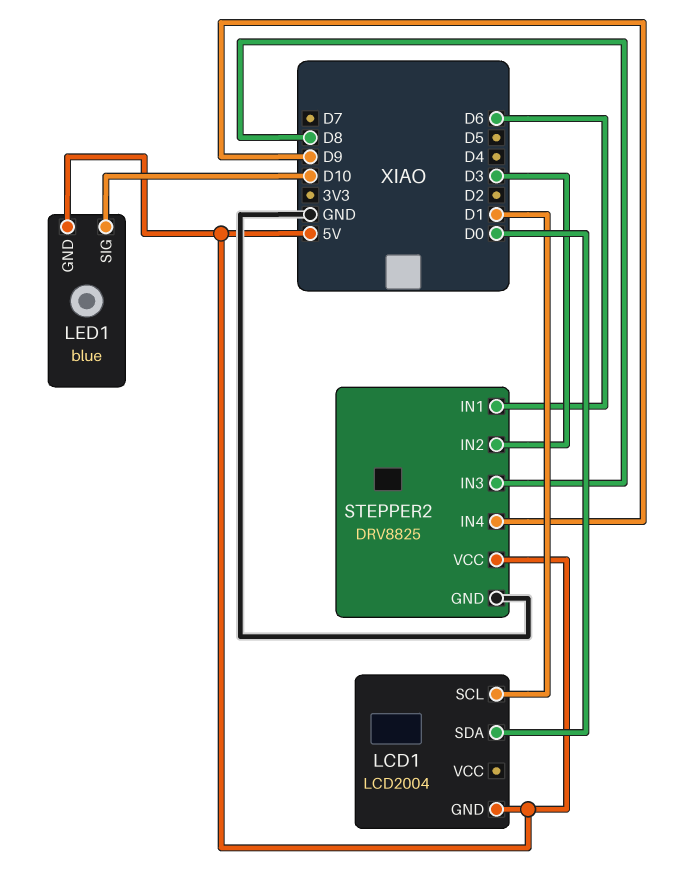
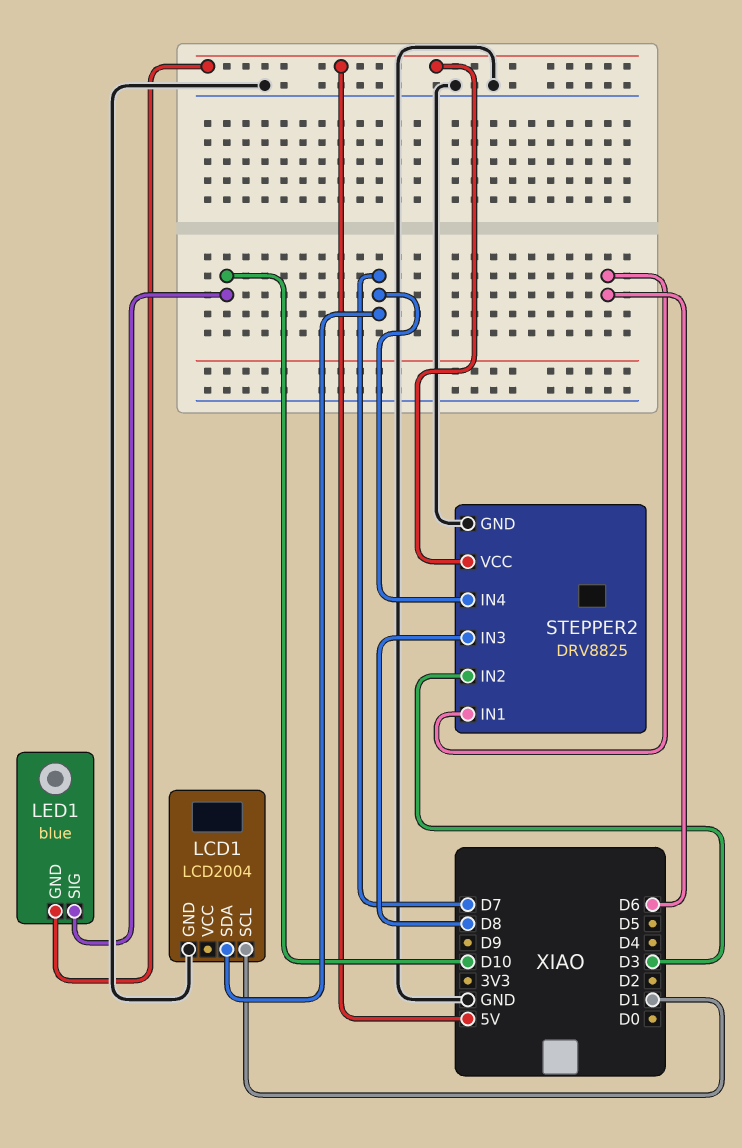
LCD1 pin GND: 5V -> GND
LCD1 pin SDA: D0 -> D7
STEPPER2 pin IN4: D9 -> D7

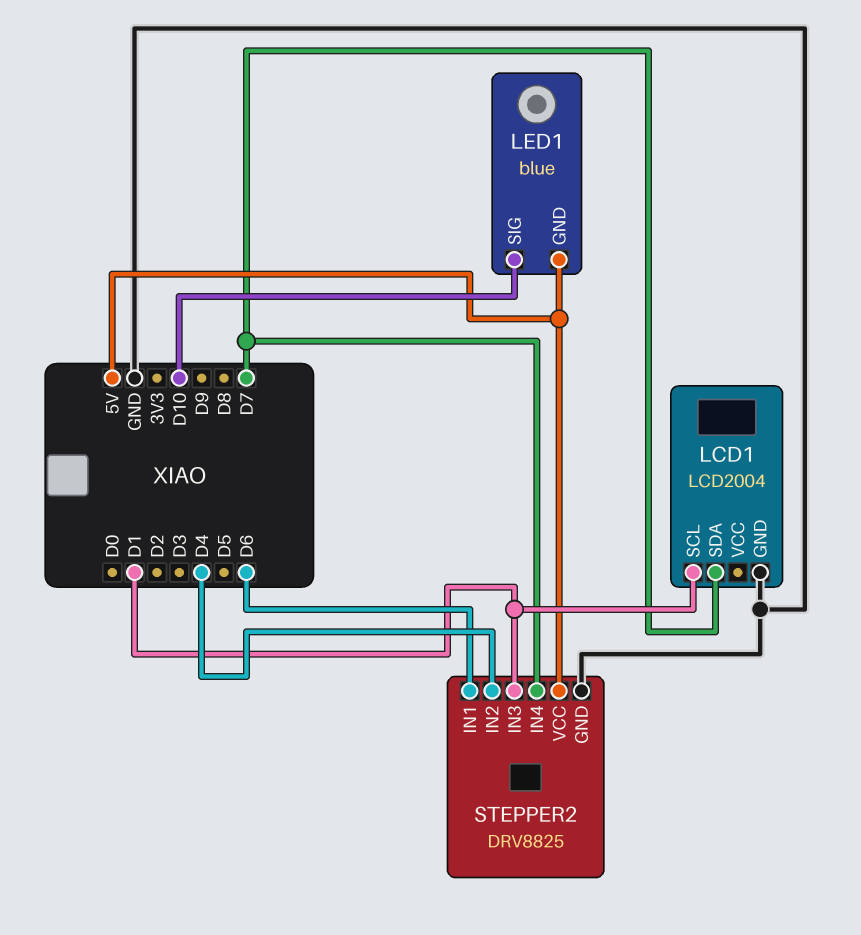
STEPPER2 pin IN2: D3 -> D4
STEPPER2 pin IN3: D8 -> D1

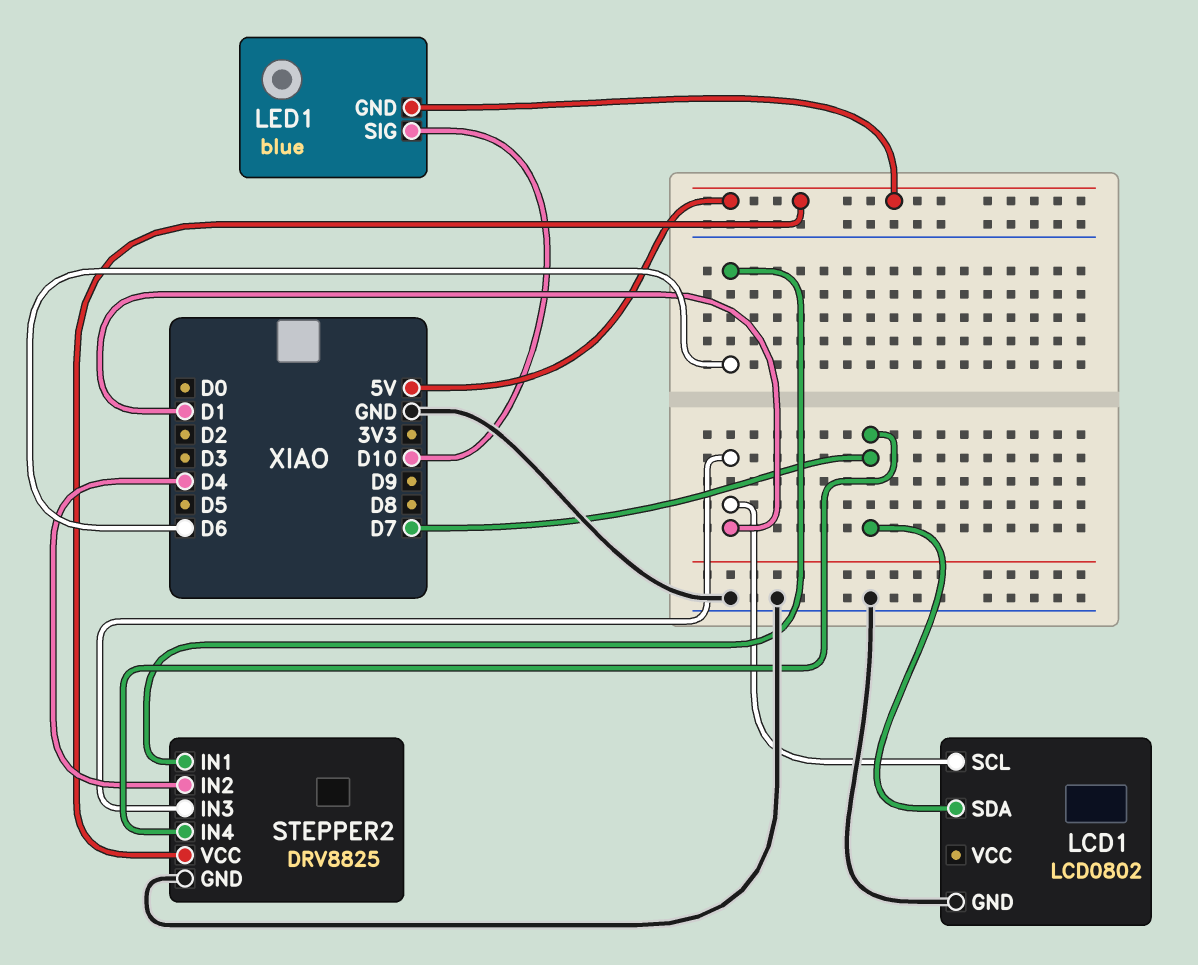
LCD1: LCD2004 -> LCD0802

